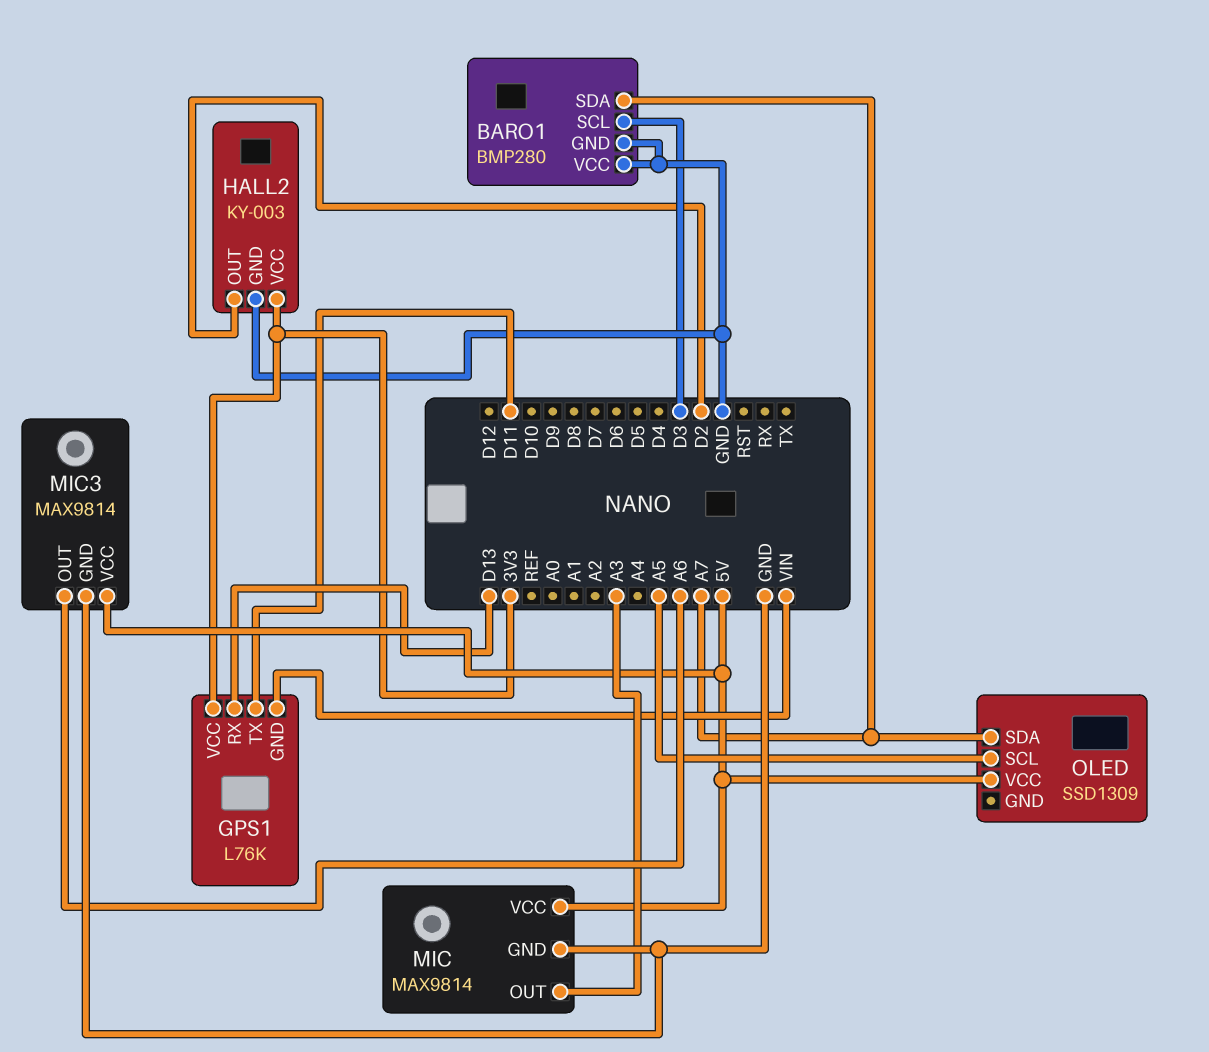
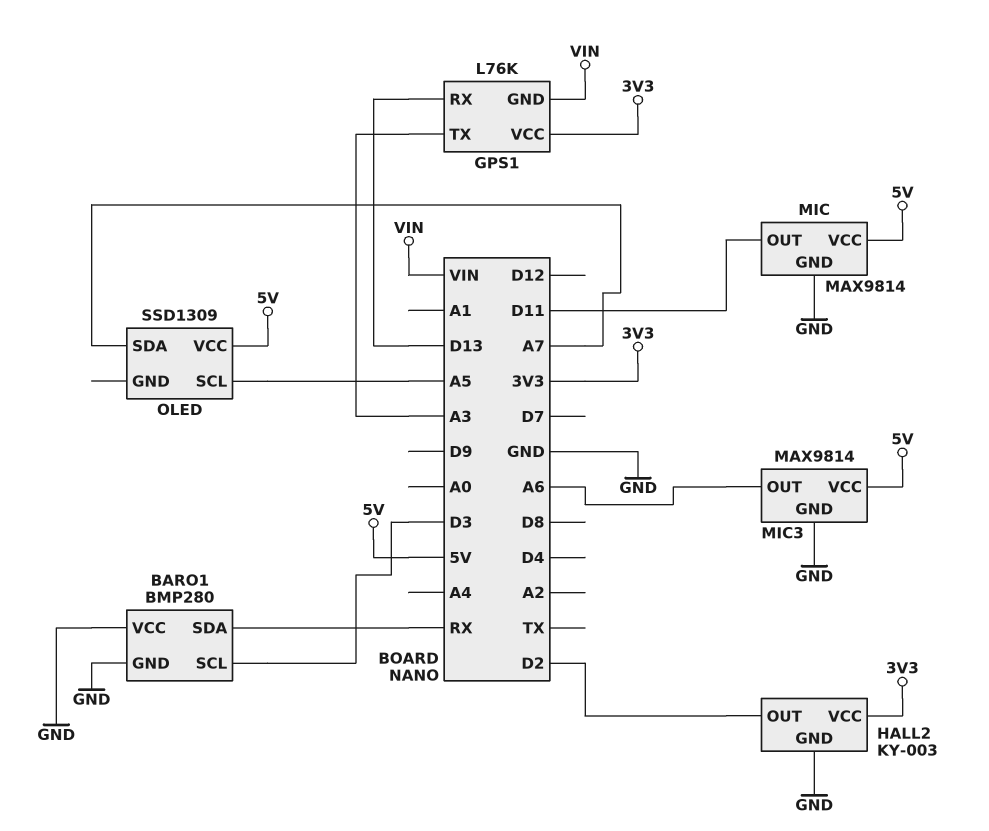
BARO1 pin SDA: A7 -> RX
GPS1 pin TX: D11 -> A3
MIC pin OUT: A3 -> D11

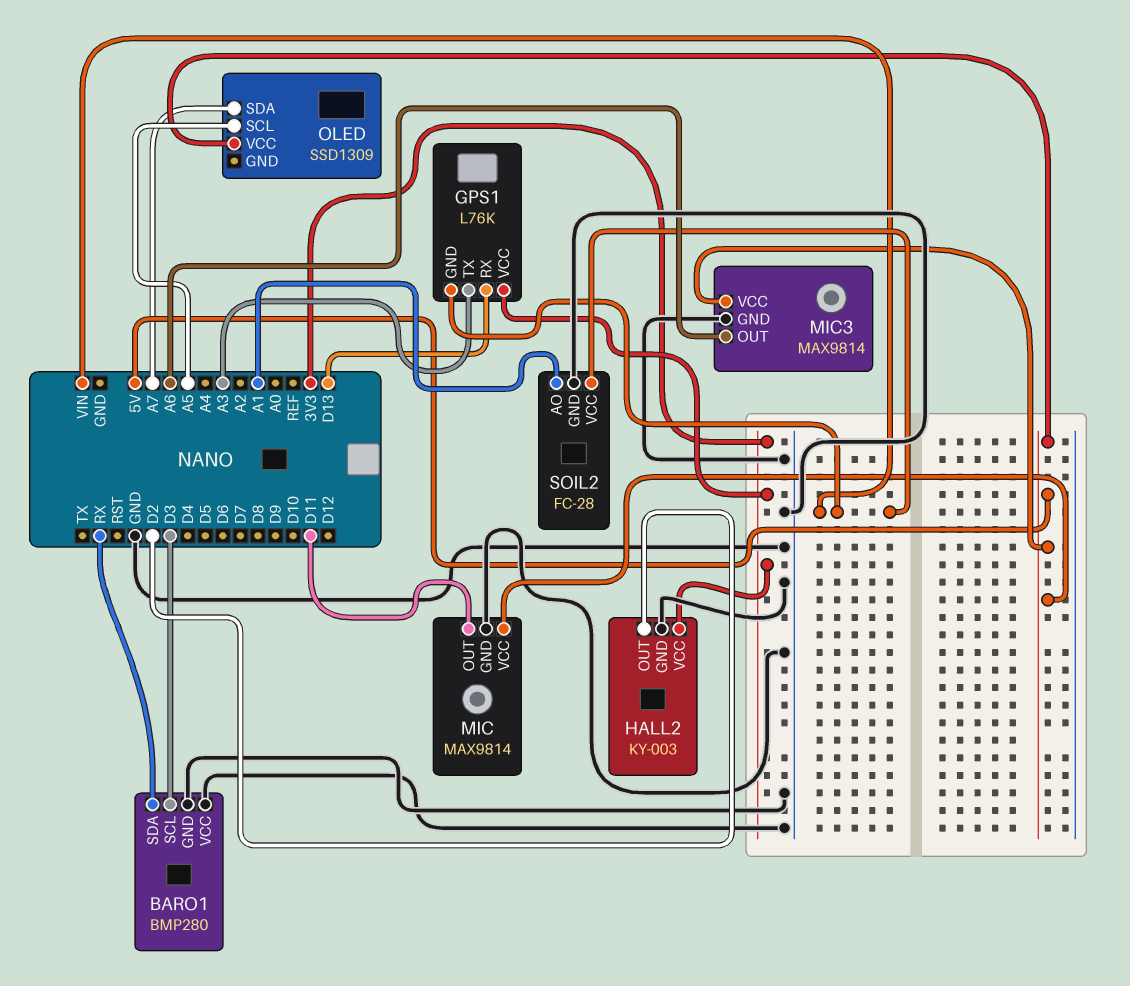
SOIL2: none -> FC-28
SOIL2 pin AO: none -> A1
SOIL2 pin GND: none -> GND
SOIL2 pin VCC: none -> VIN

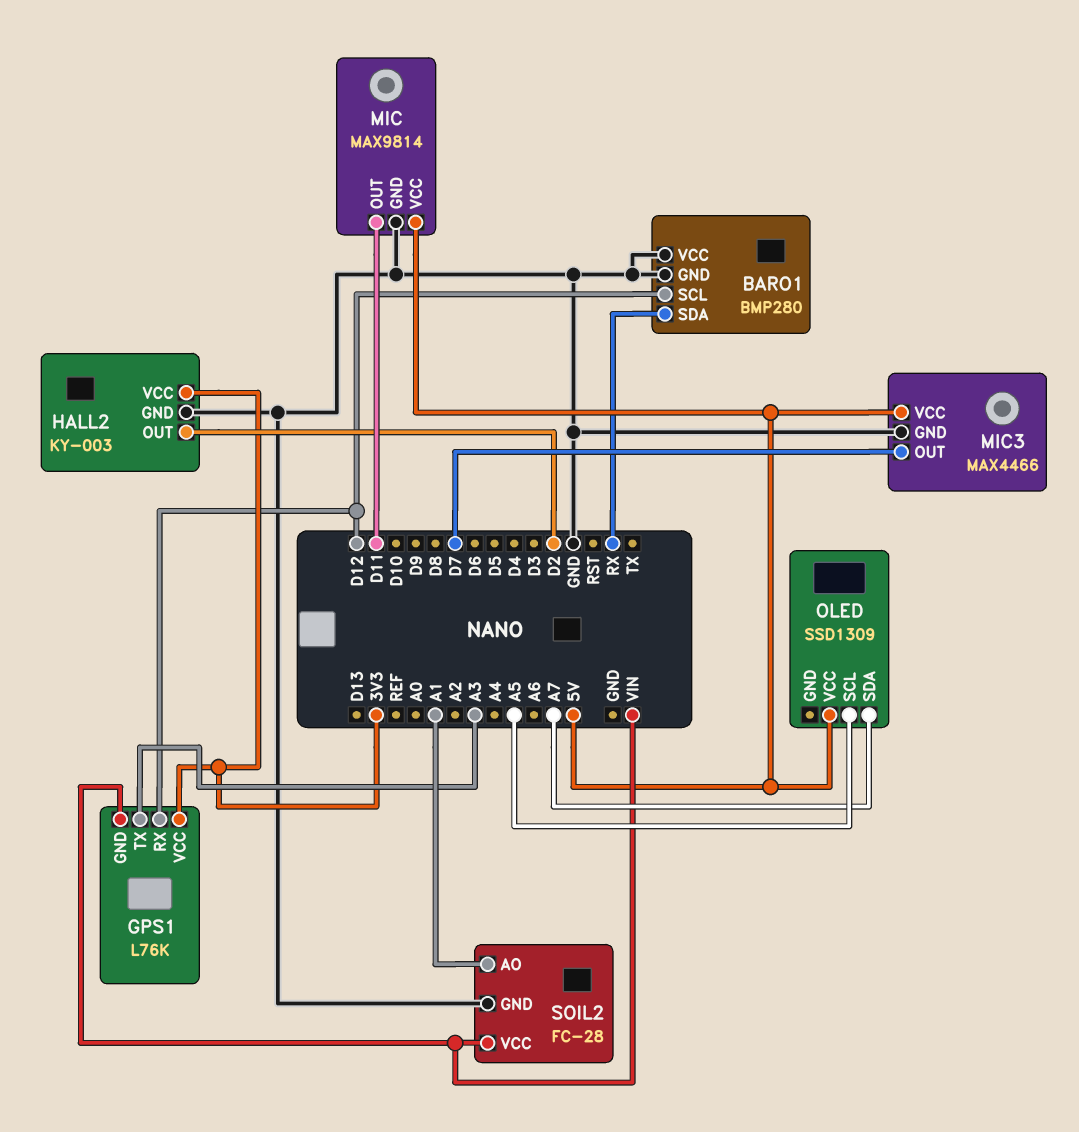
BARO1 pin SCL: D3 -> D12
GPS1 pin RX: D13 -> D12
MIC3: MAX9814 -> MAX4466
MIC3 pin OUT: A6 -> D7

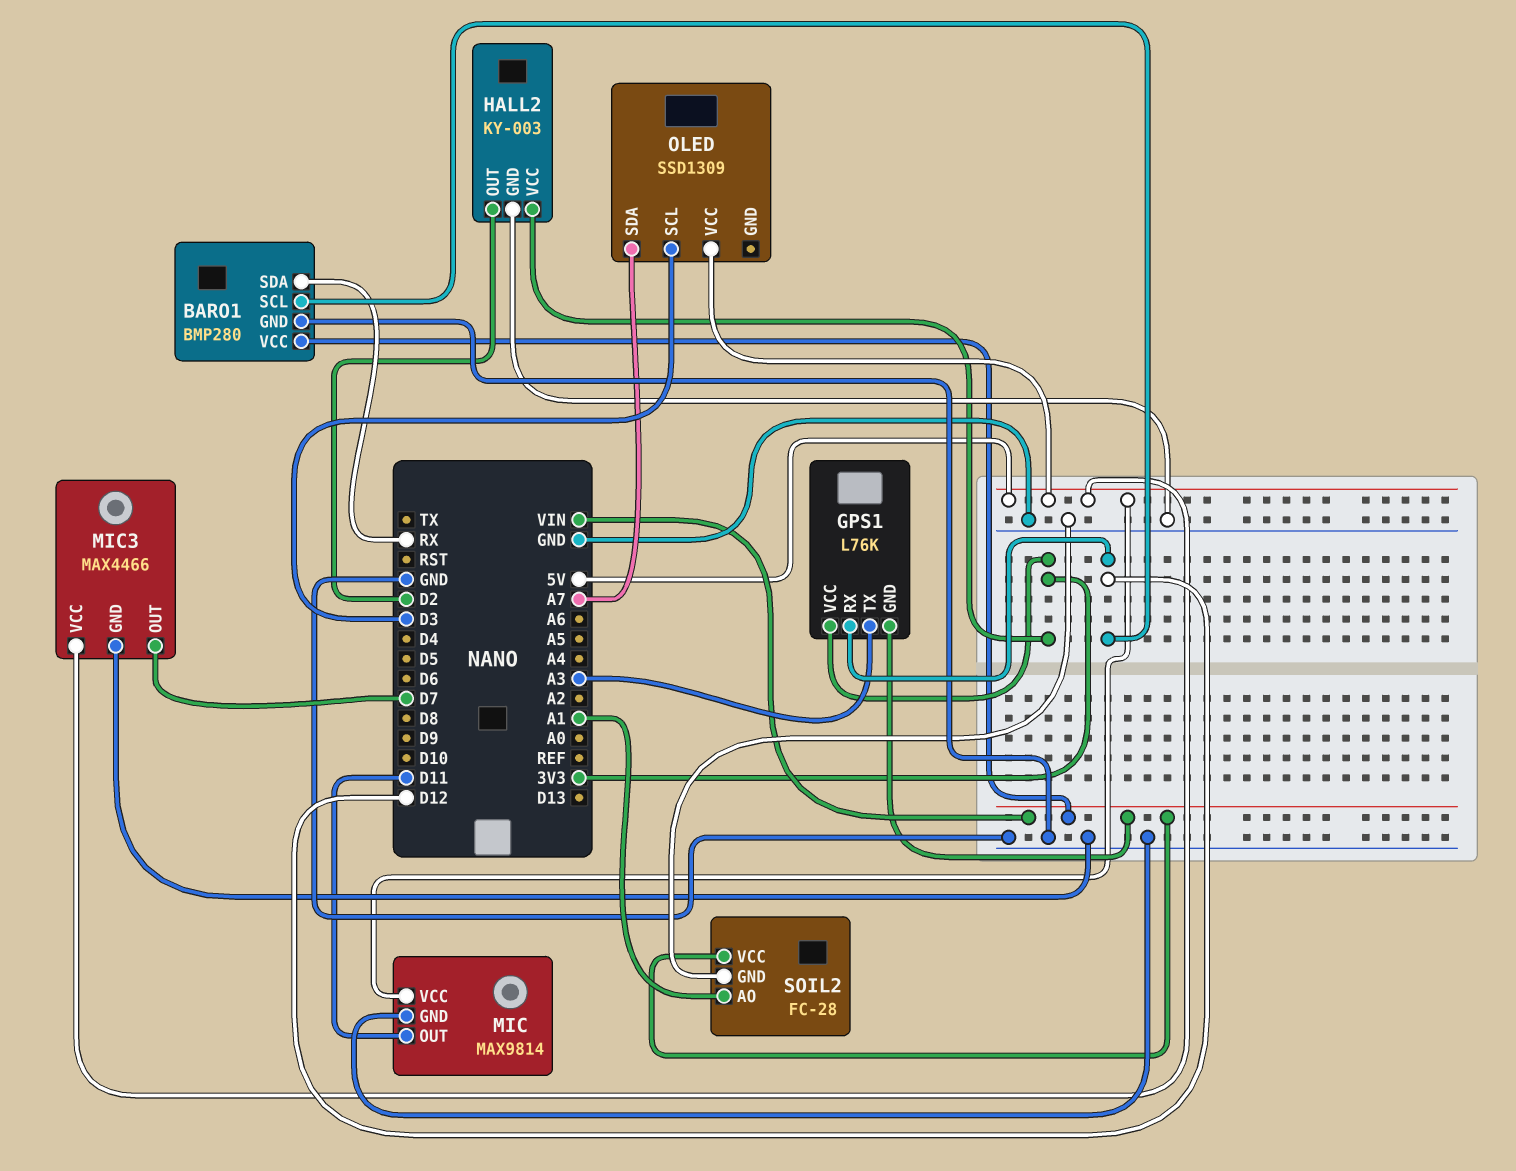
BARO1 pin VCC: GND -> VIN
OLED pin SCL: A5 -> D3

